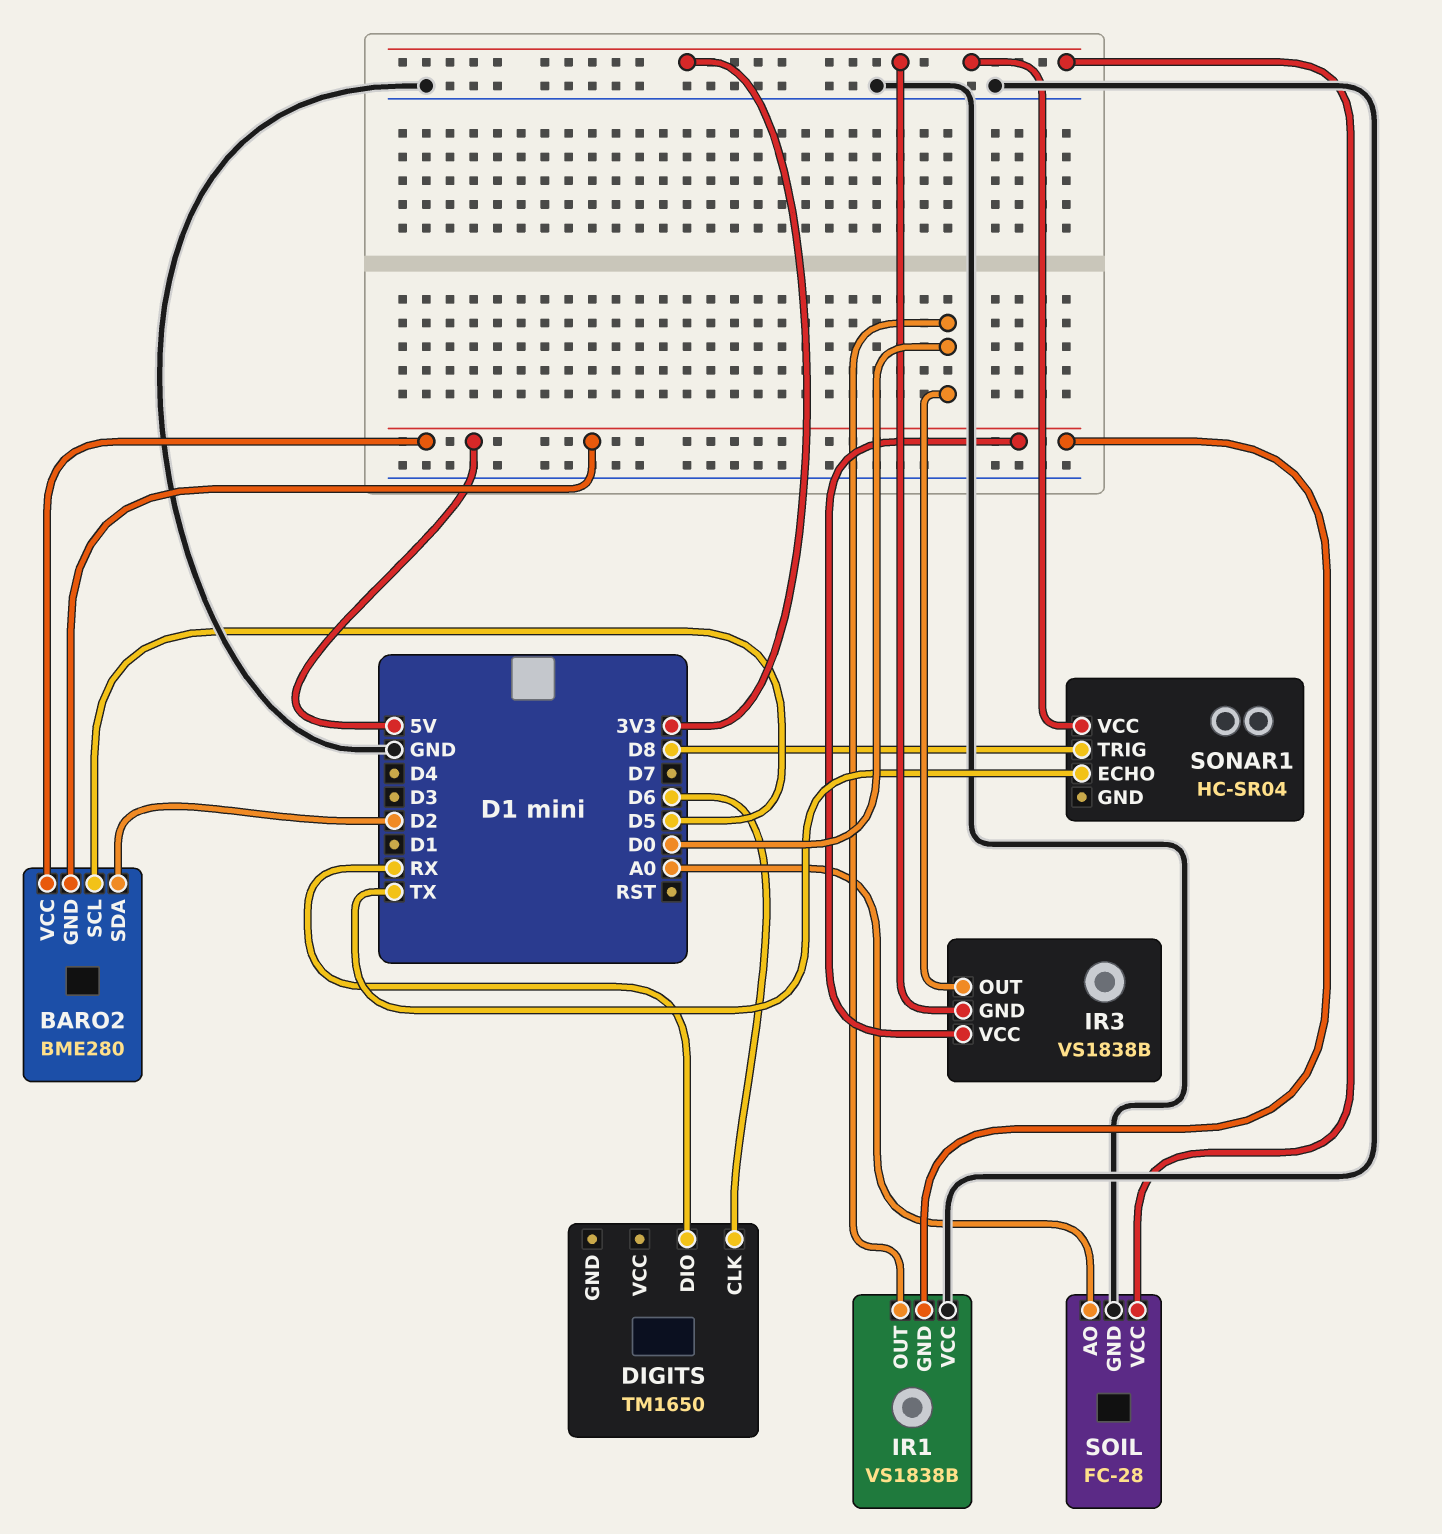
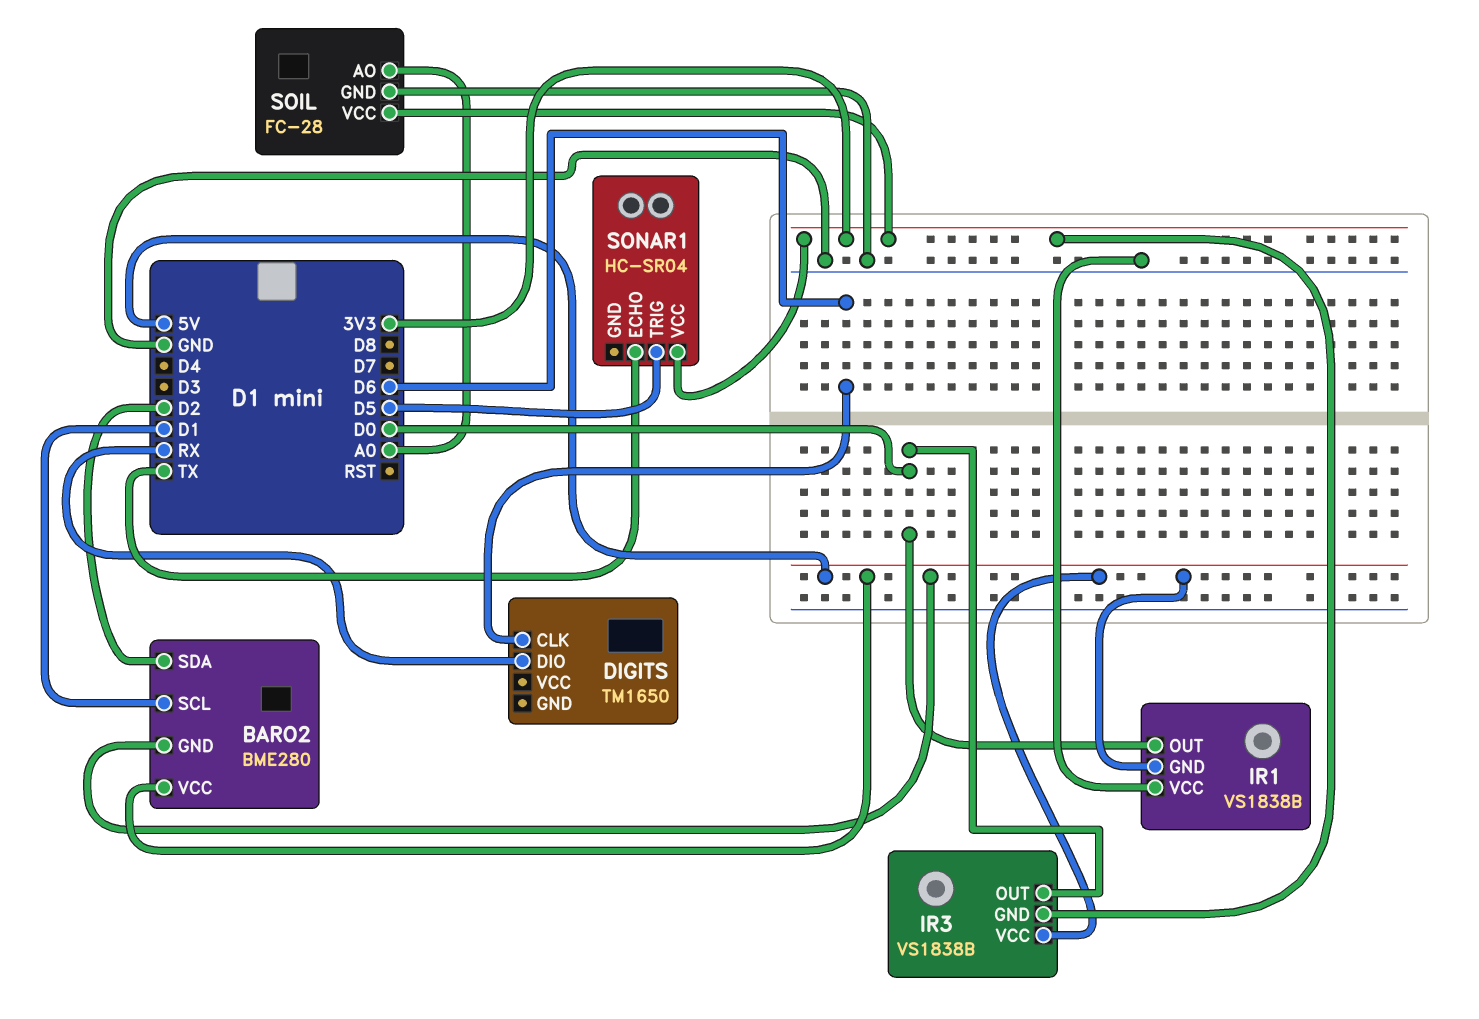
BARO2 pin SCL: D5 -> D1
SONAR1 pin TRIG: D8 -> D5

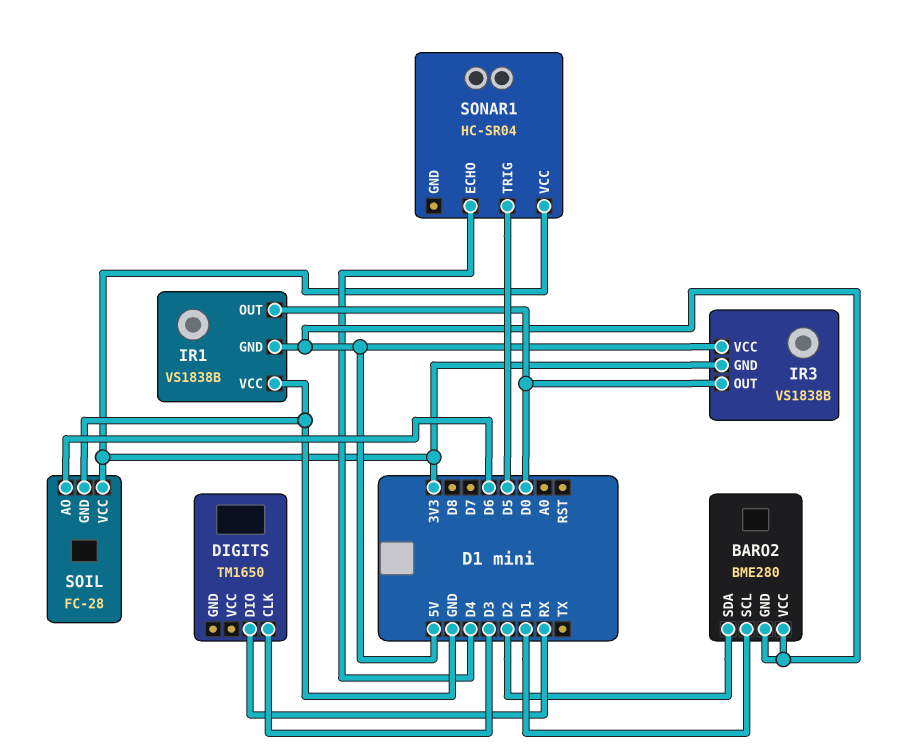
DIGITS pin CLK: D6 -> D3
SOIL pin AO: A0 -> D6
SONAR1 pin ECHO: TX -> D4

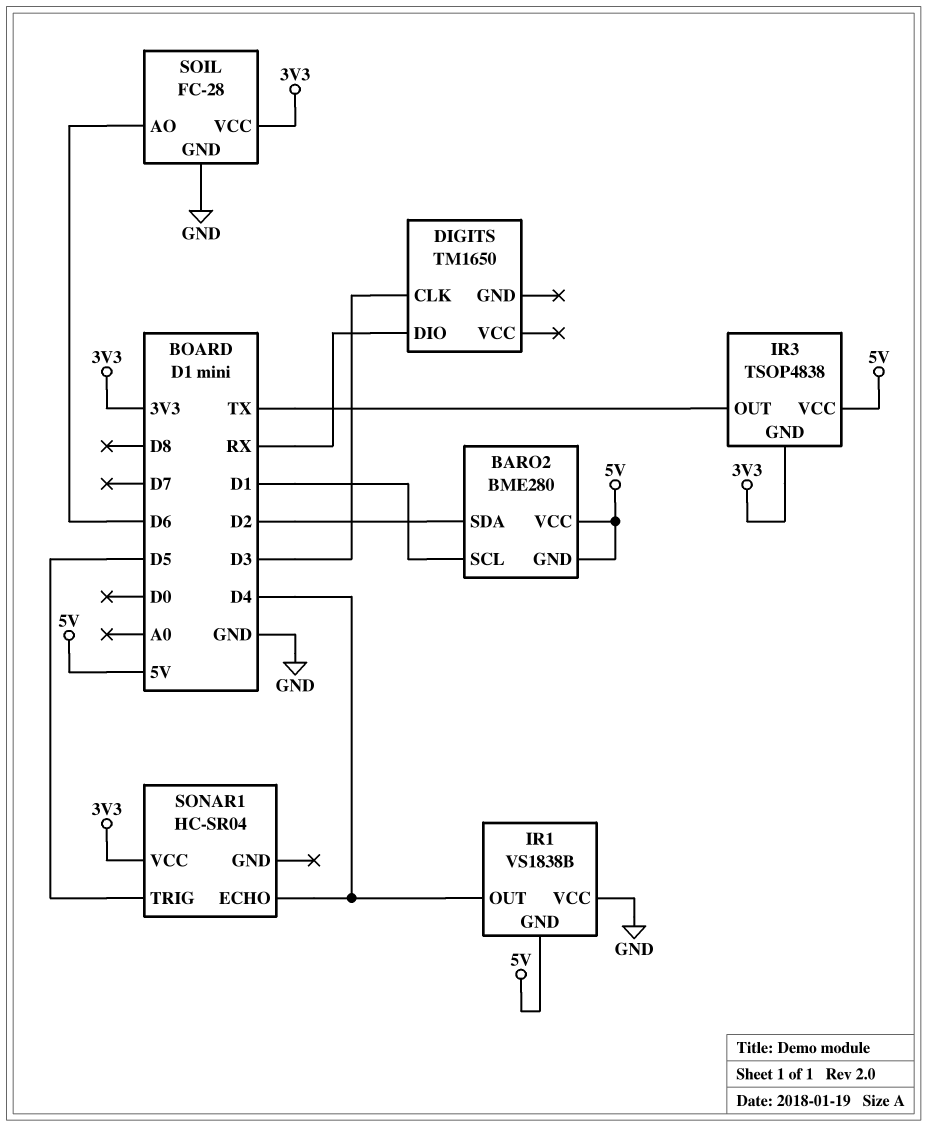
IR1 pin OUT: D0 -> D4
IR3: VS1838B -> TSOP4838
IR3 pin OUT: D0 -> TX

